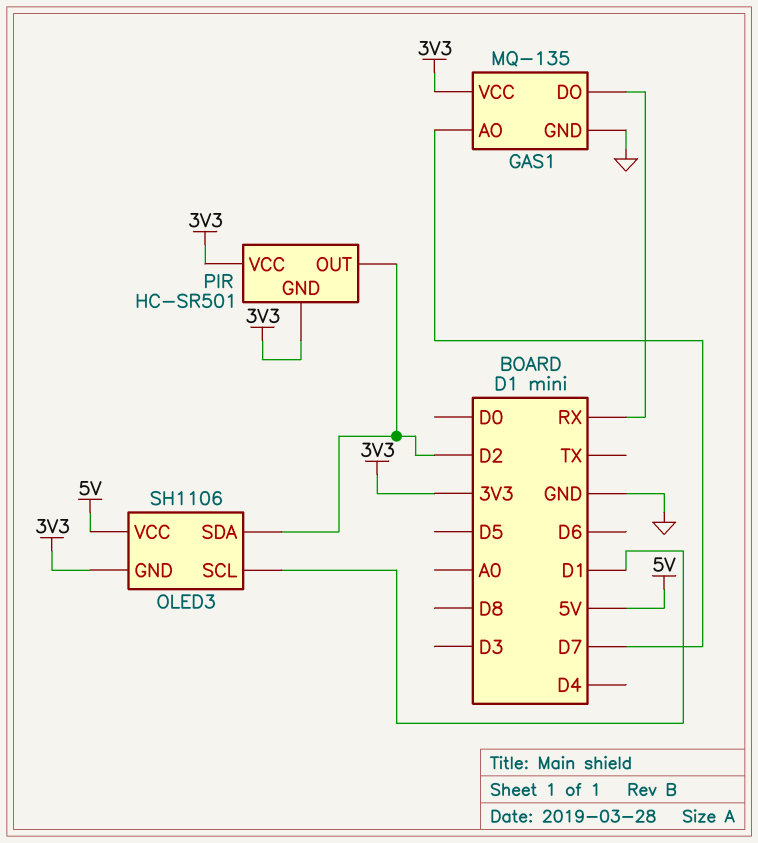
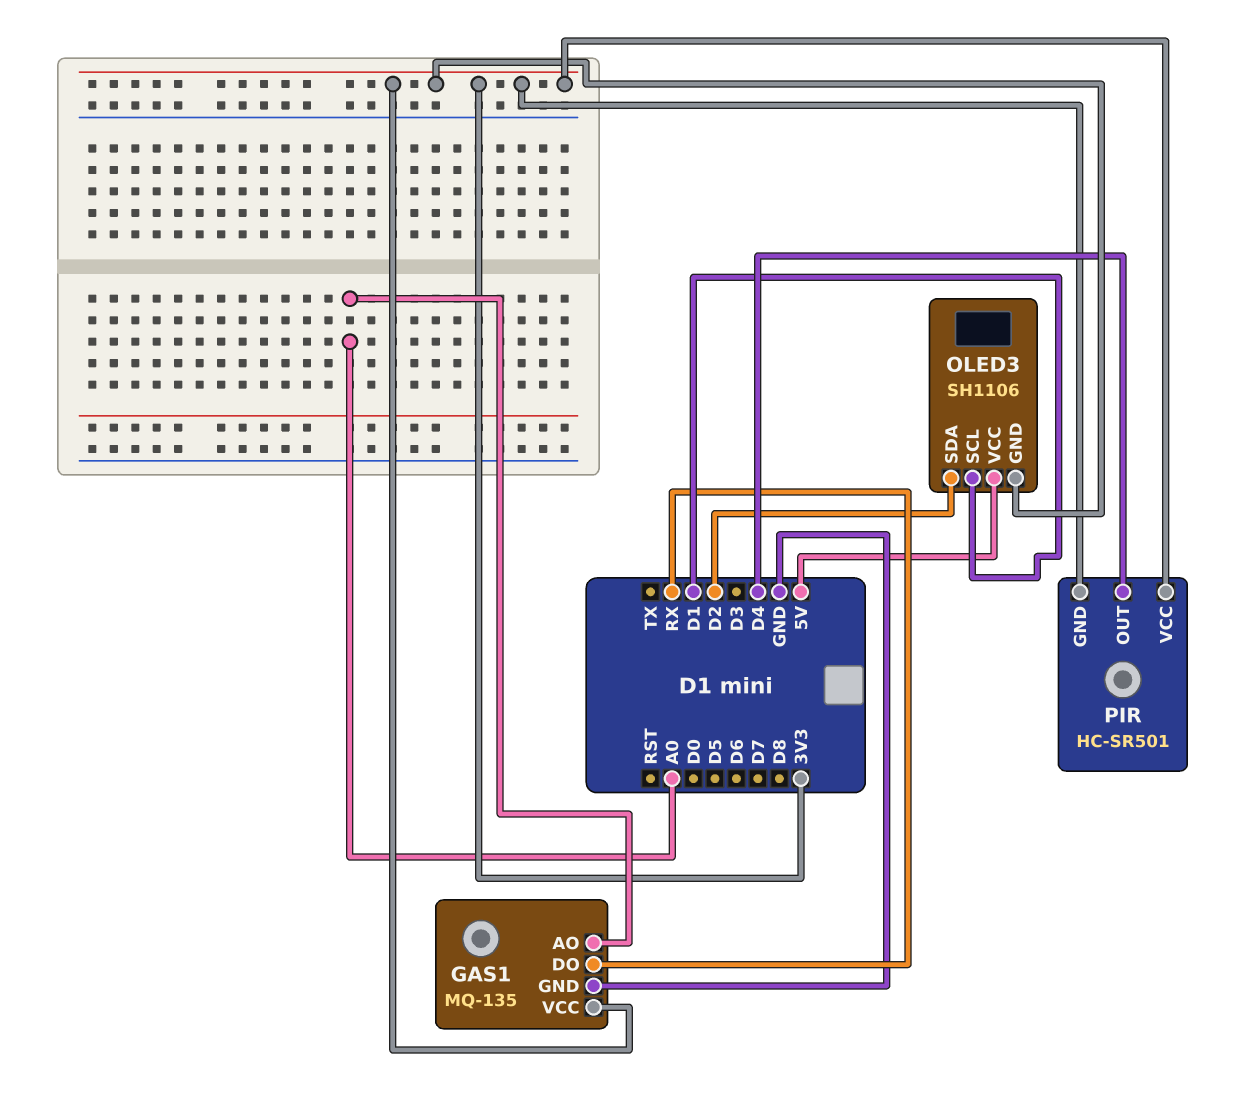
GAS1 pin AO: D7 -> A0
PIR pin OUT: D2 -> D4

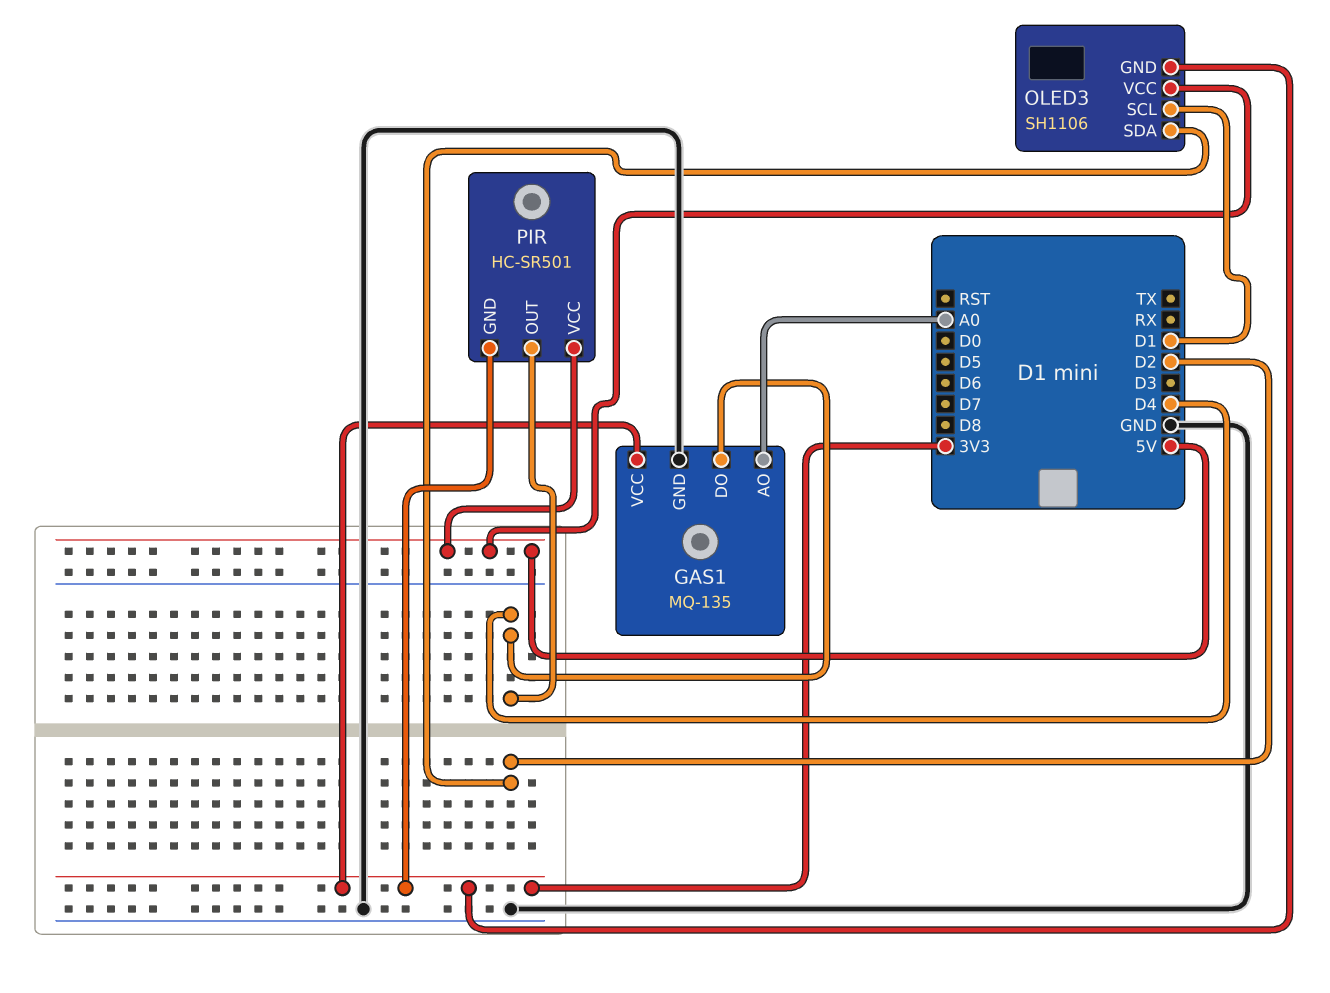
GAS1 pin DO: RX -> D4
PIR pin VCC: 3V3 -> 5V

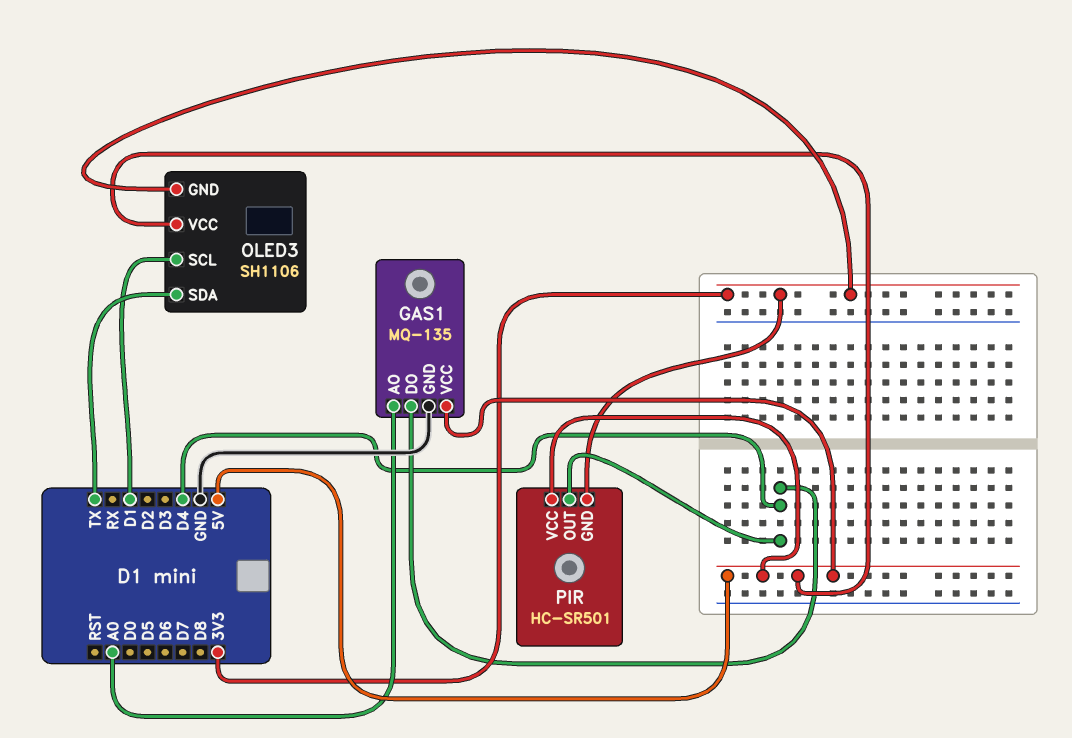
GAS1 pin VCC: 3V3 -> 5V
OLED3 pin SDA: D2 -> TX

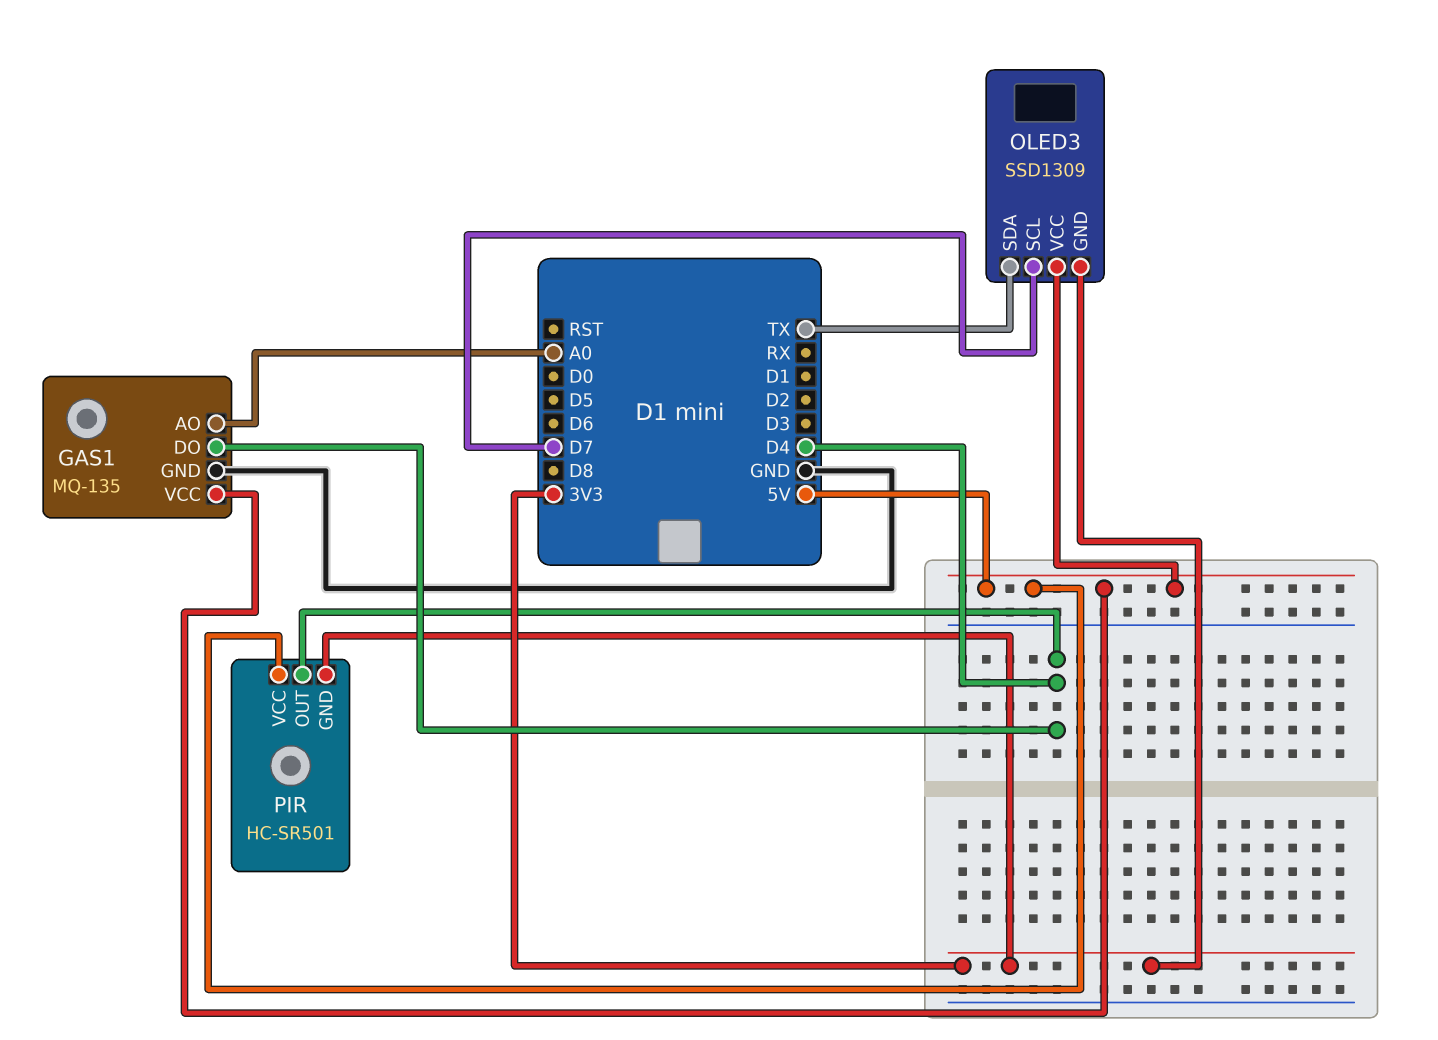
OLED3: SH1106 -> SSD1309
OLED3 pin SCL: D1 -> D7

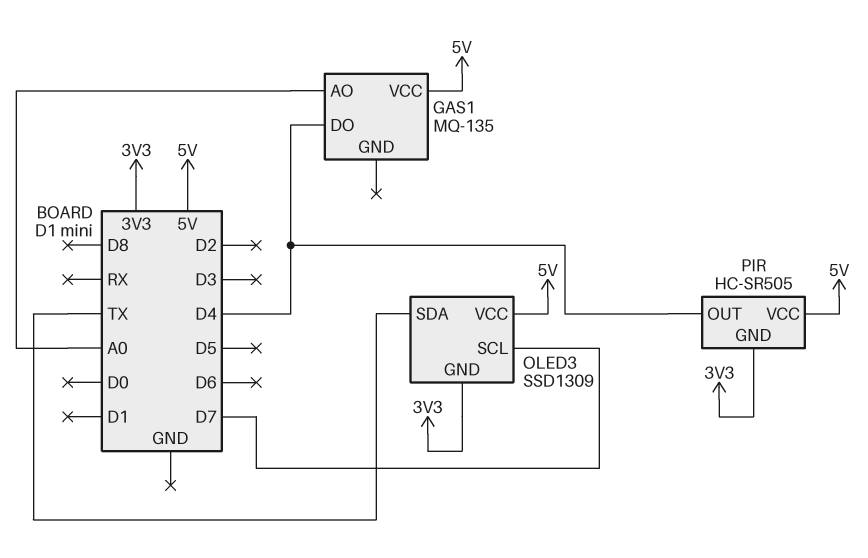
GAS1 pin GND: GND -> none
PIR: HC-SR501 -> HC-SR505

